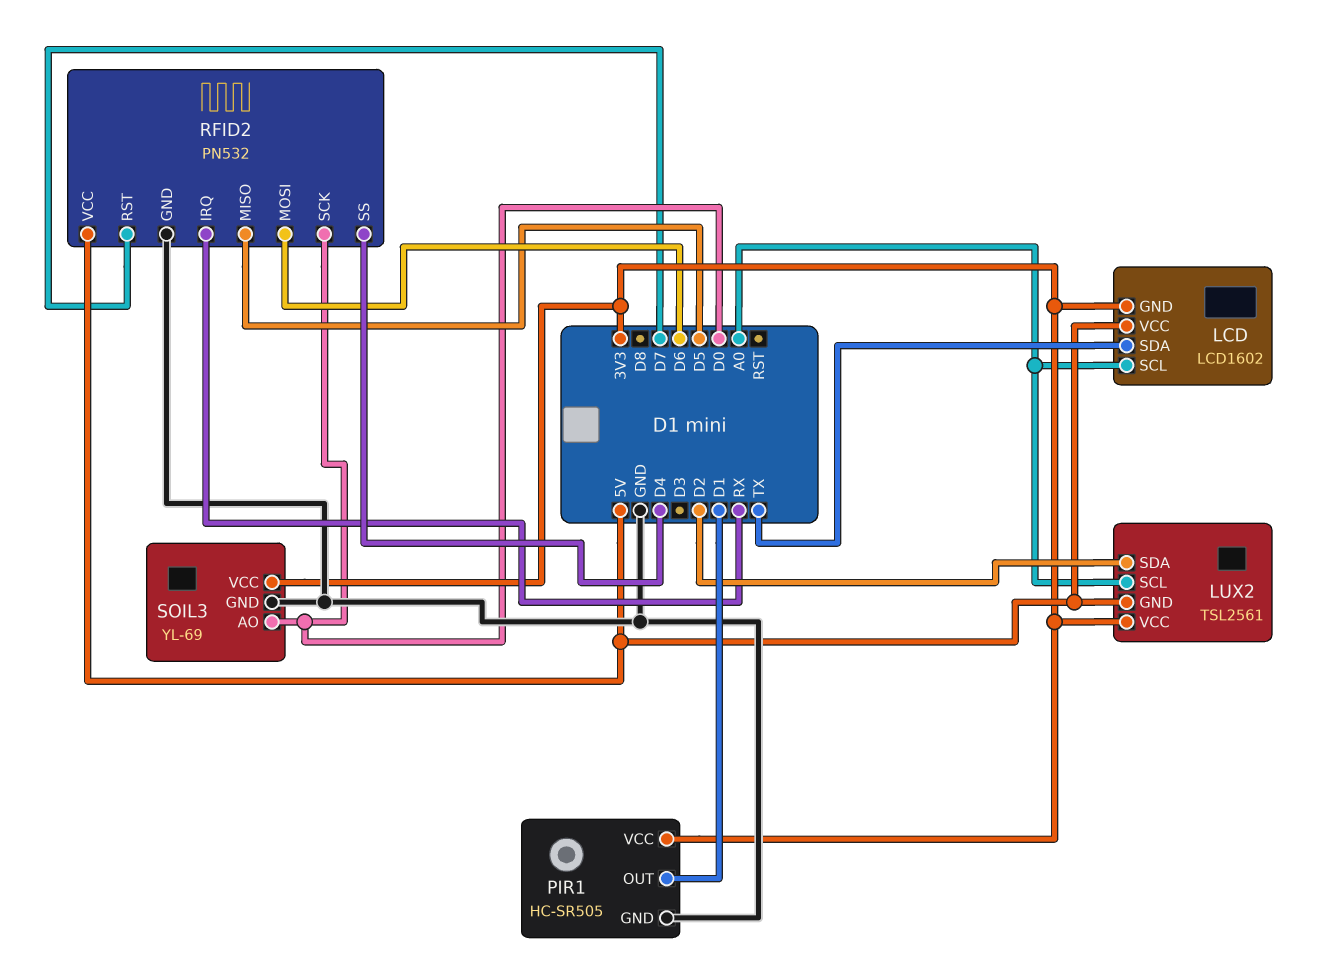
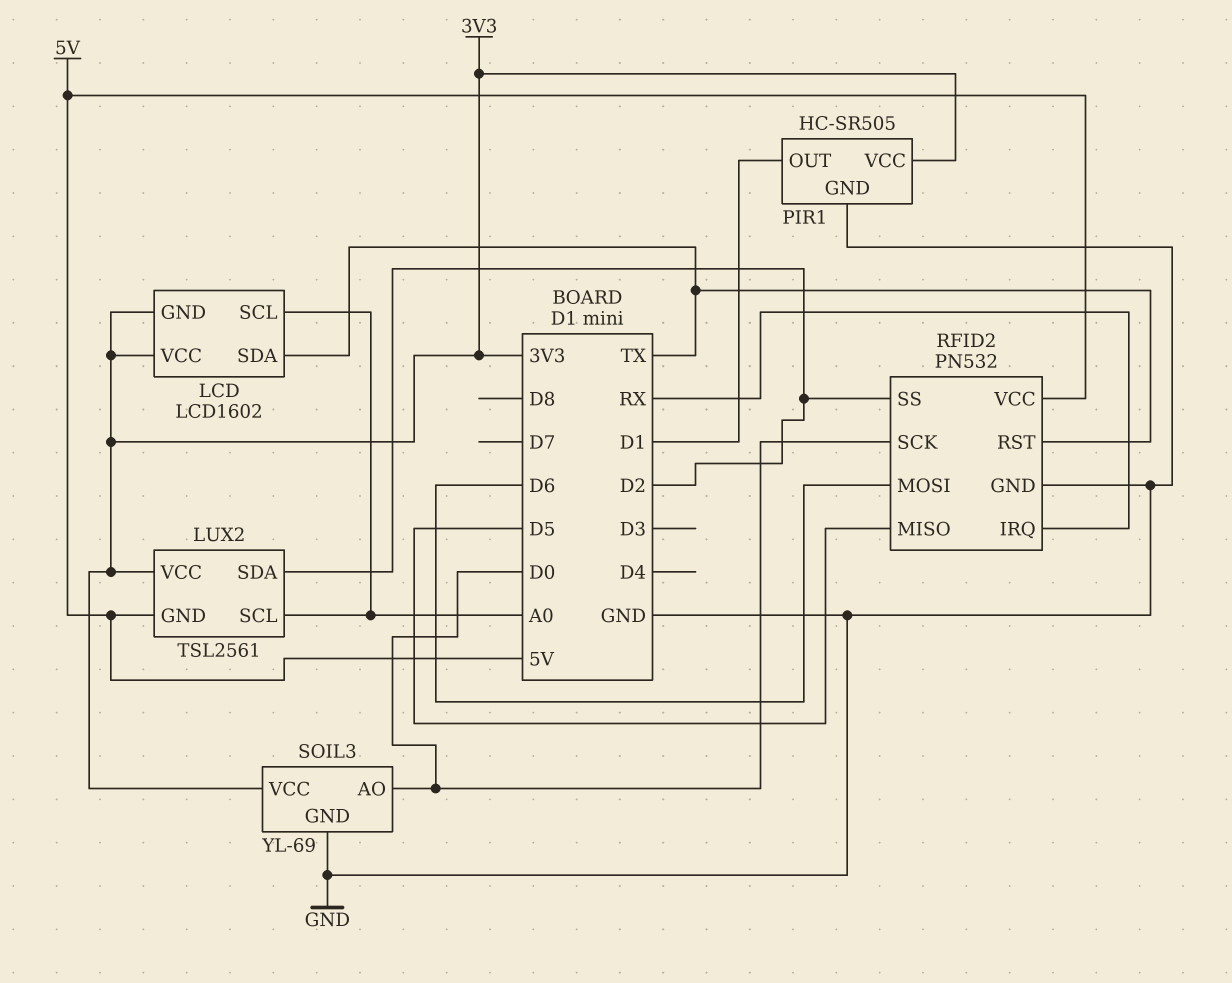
LCD pin VCC: 5V -> 3V3
RFID2 pin RST: D7 -> TX
RFID2 pin SS: D4 -> D2

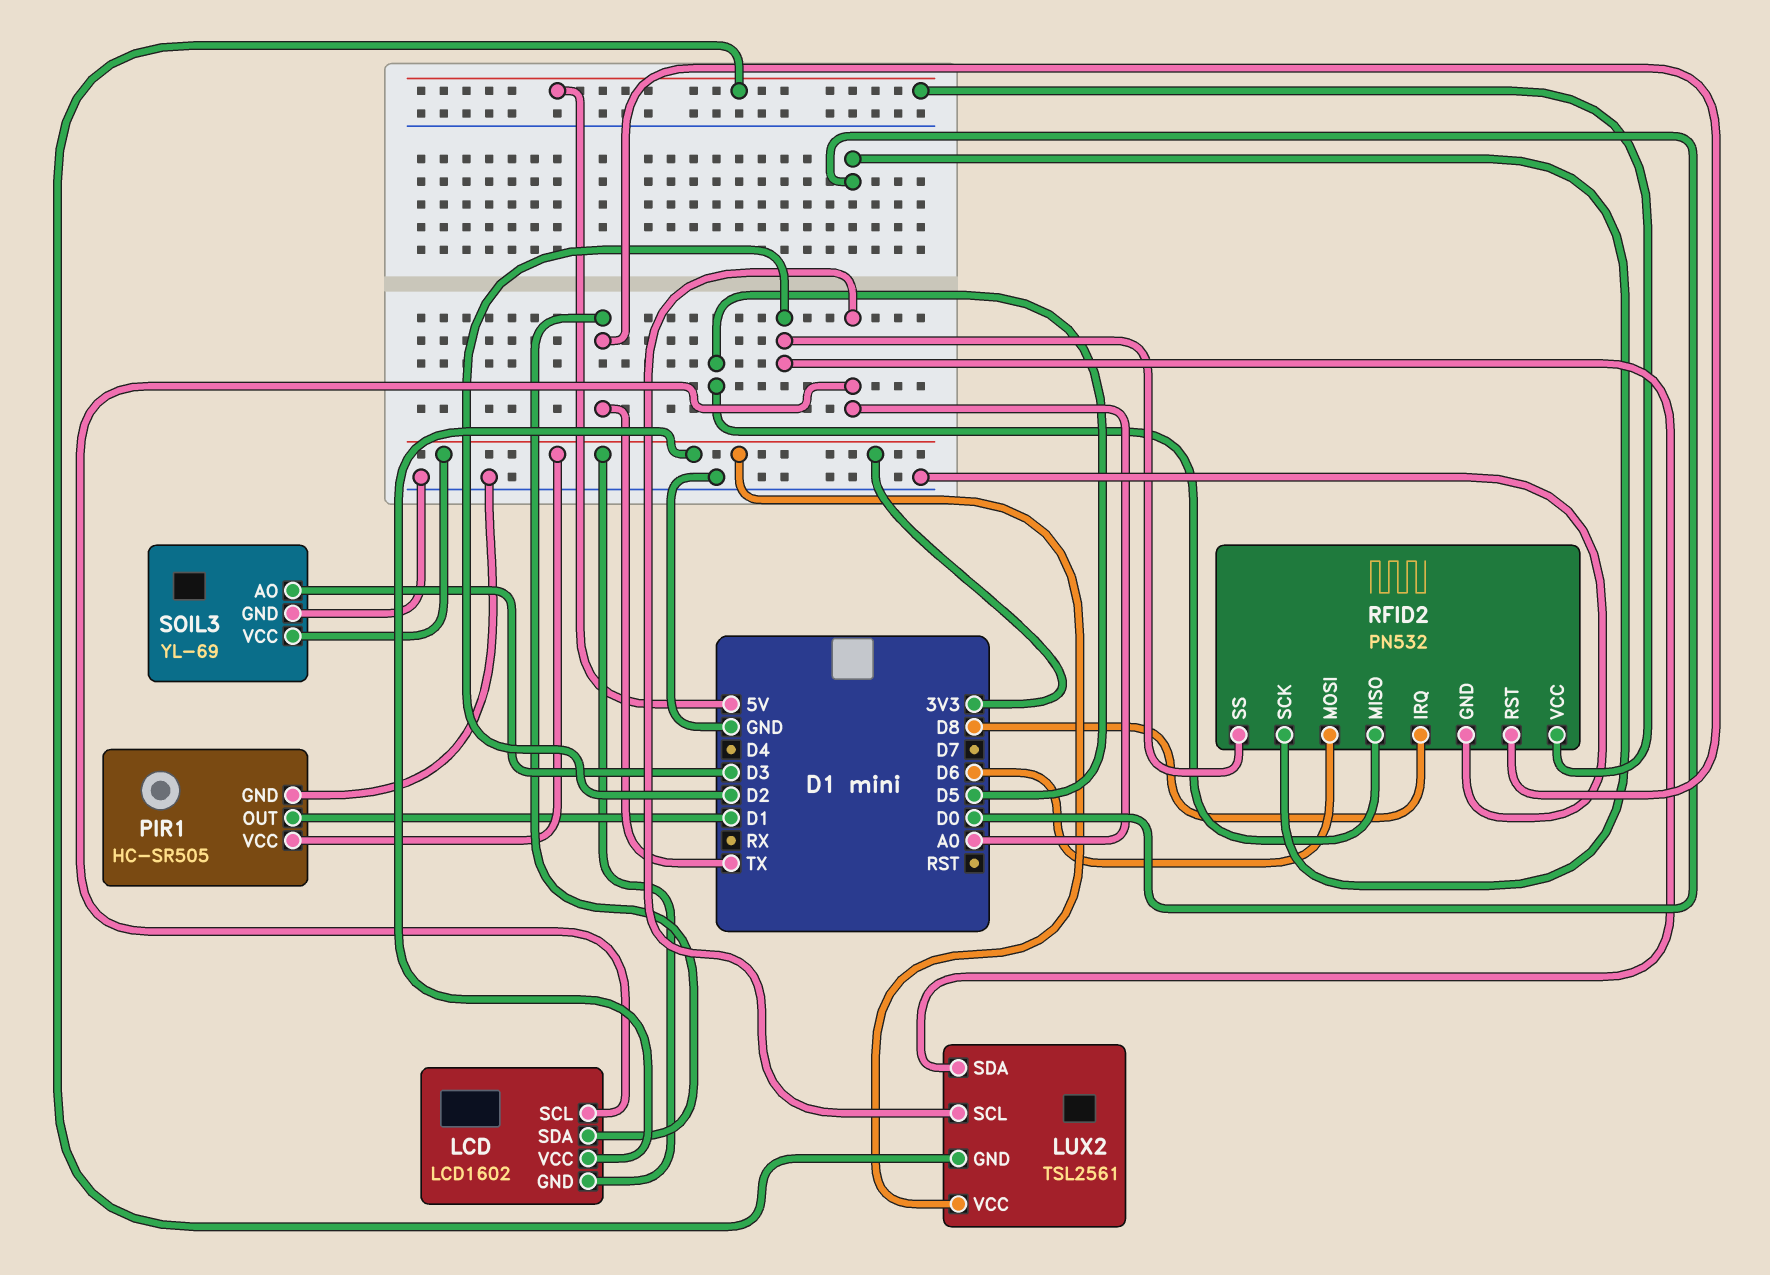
RFID2 pin IRQ: RX -> D8
SOIL3 pin AO: D0 -> D3

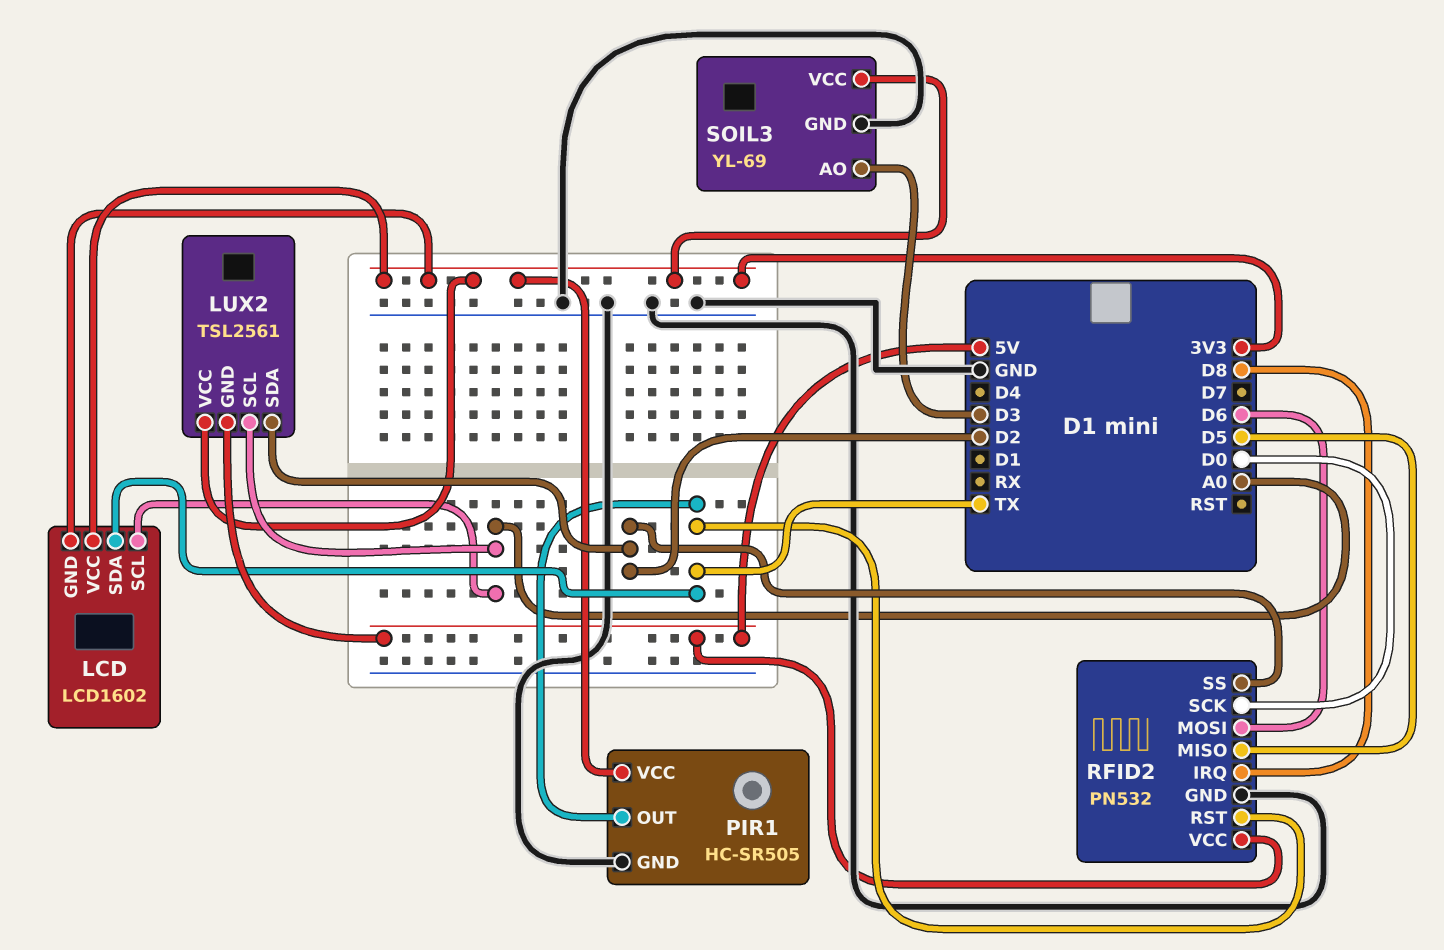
PIR1 pin OUT: D1 -> TX

